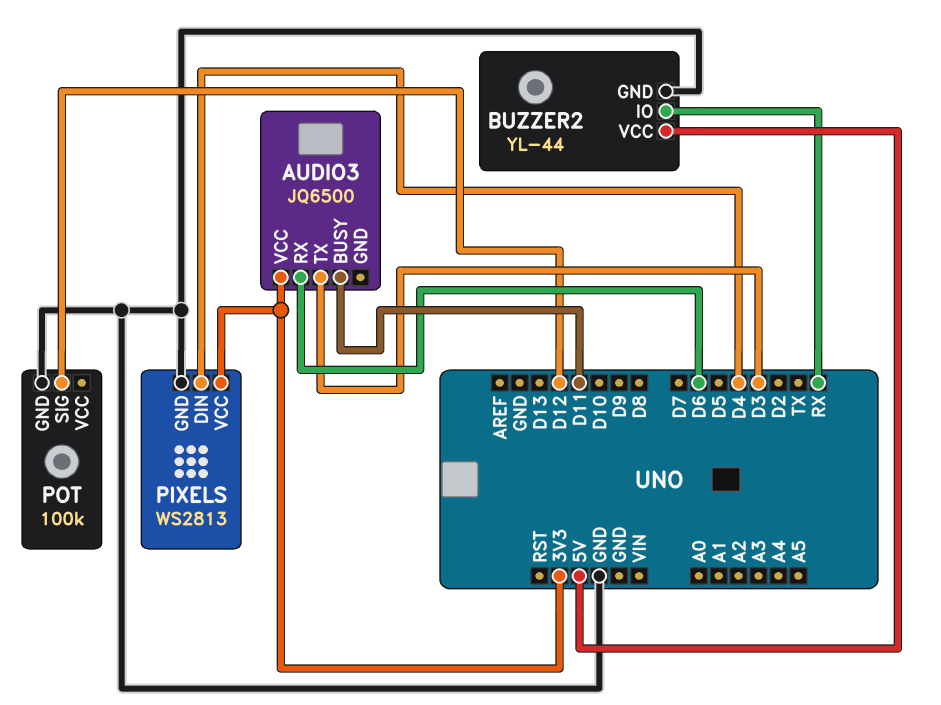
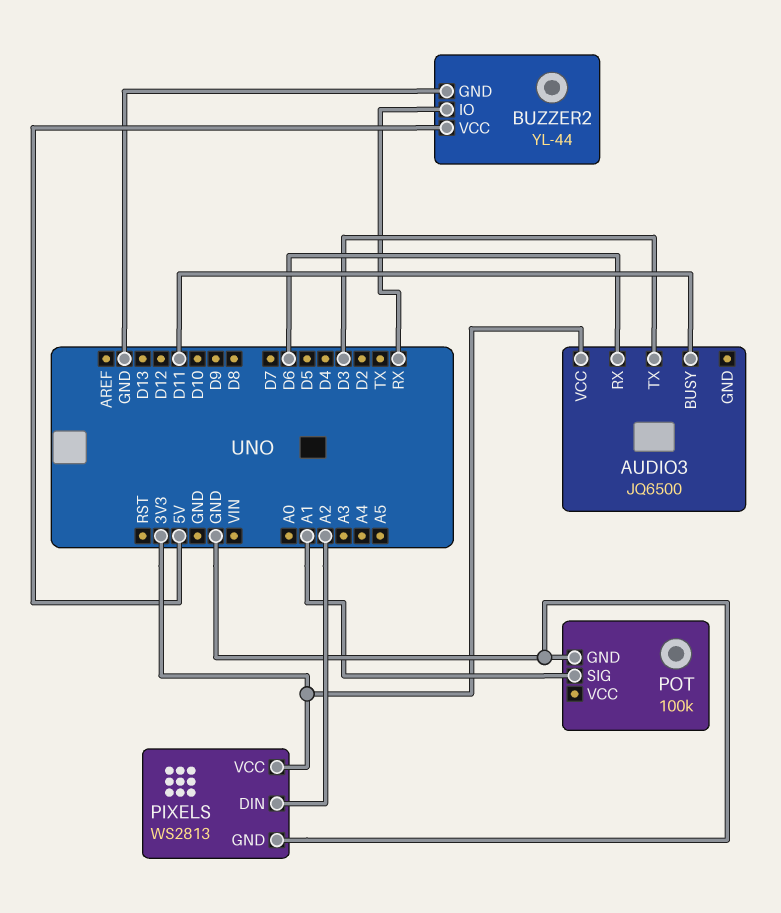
PIXELS pin DIN: D4 -> A2
POT pin SIG: D12 -> A1

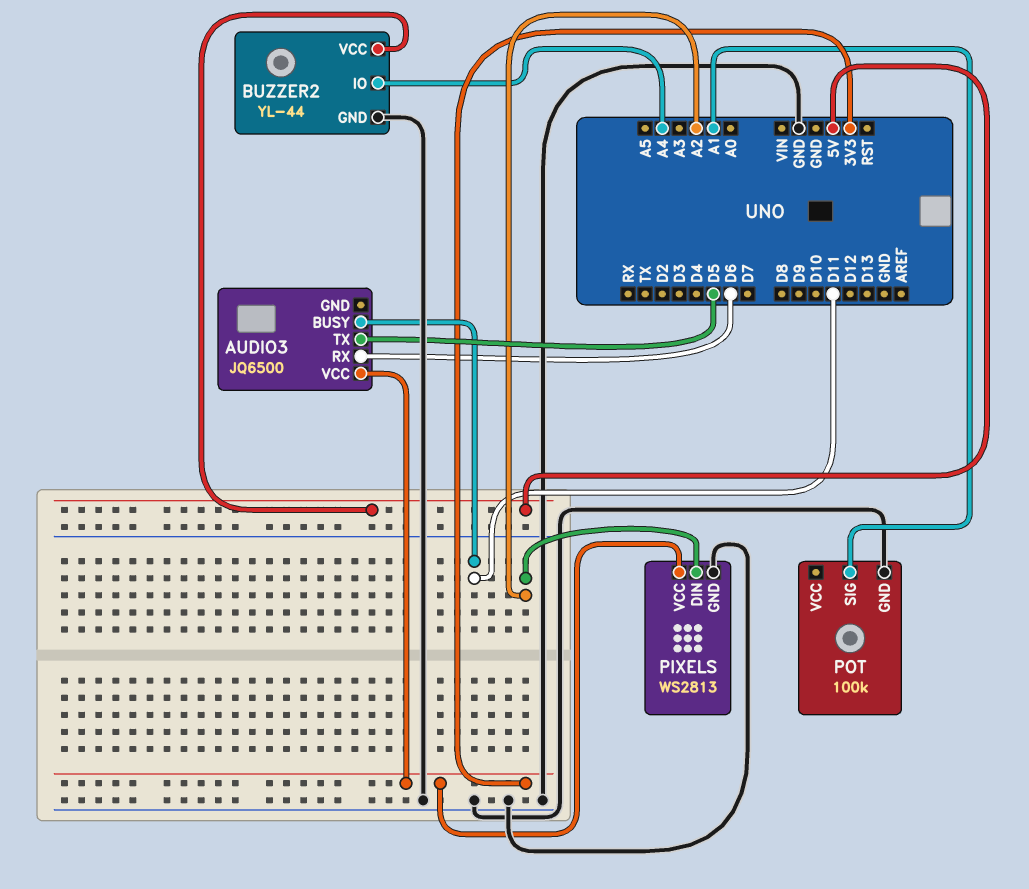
AUDIO3 pin TX: D3 -> D5
BUZZER2 pin IO: RX -> A4

